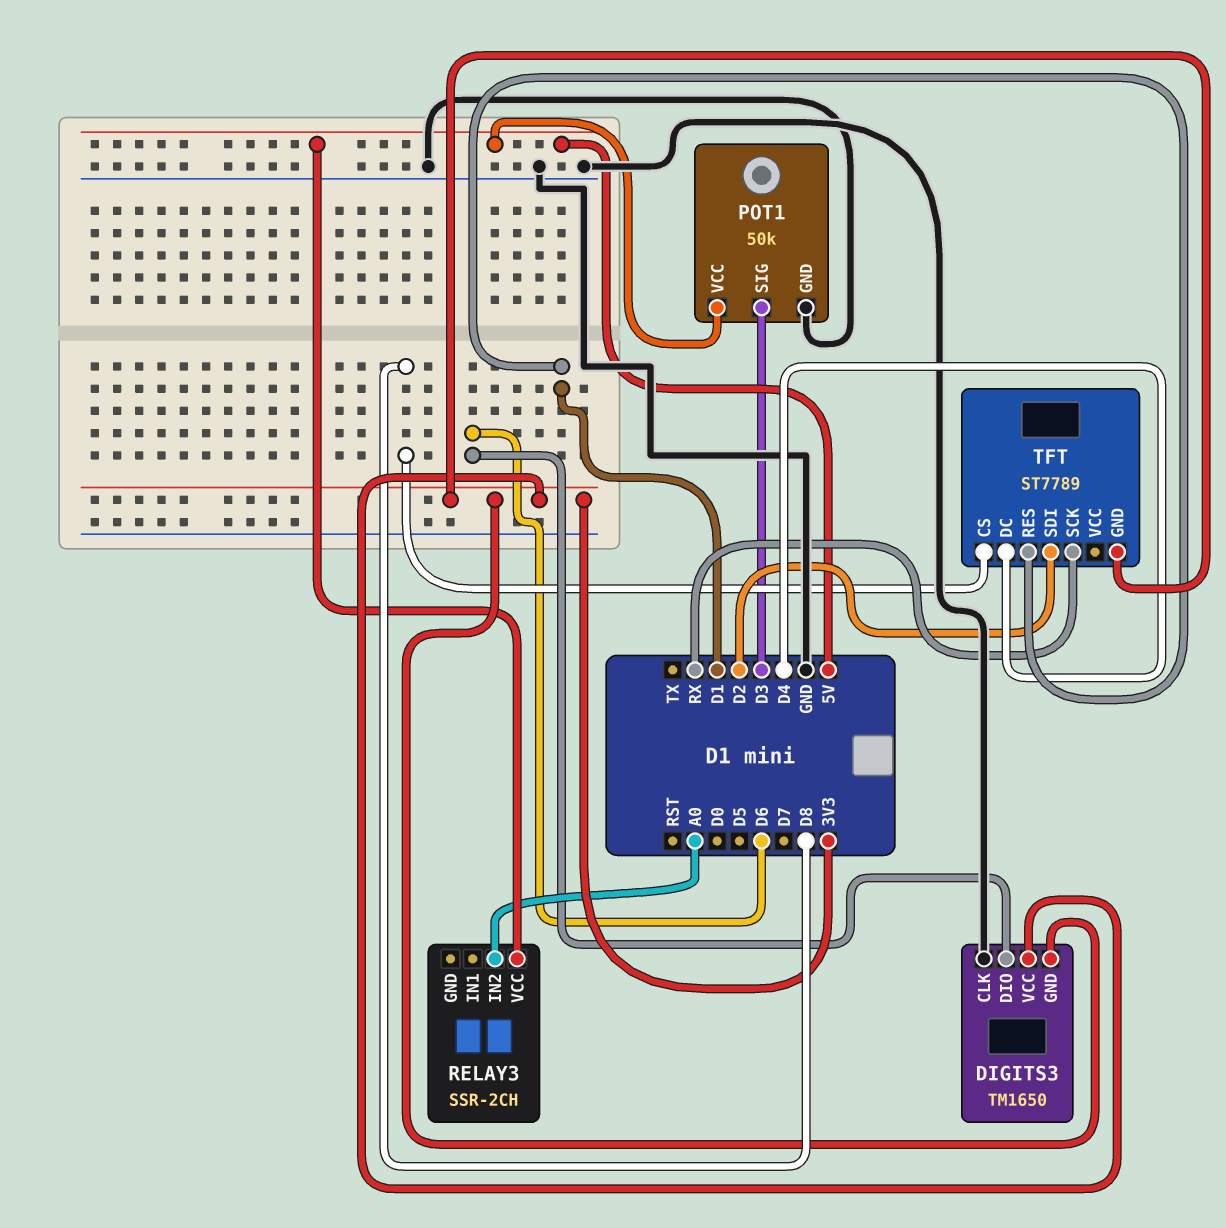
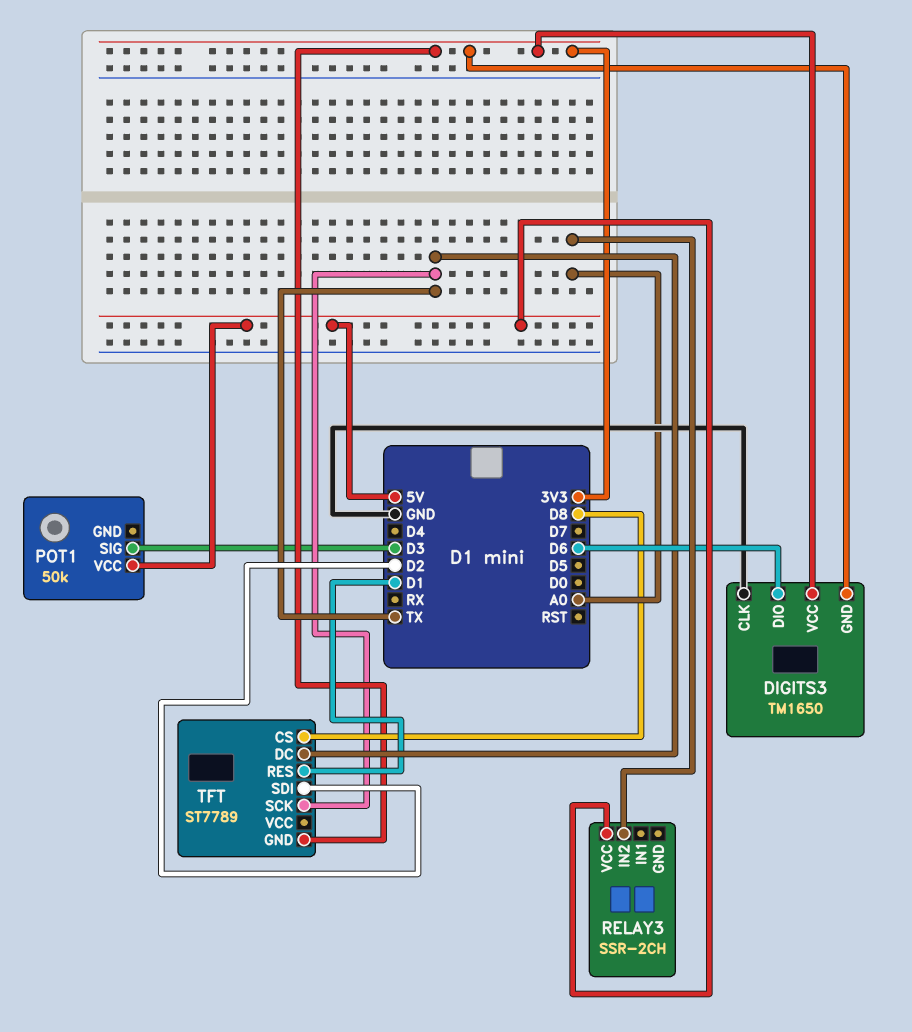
POT1 pin GND: GND -> none
TFT pin DC: D4 -> TX
TFT pin SCK: RX -> TX

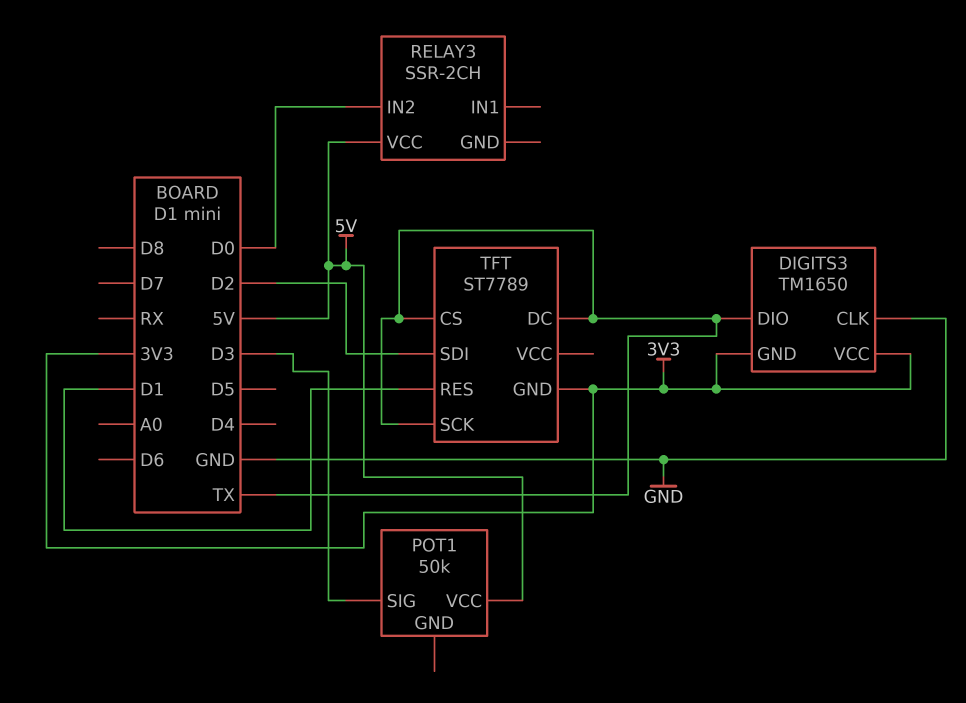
DIGITS3 pin DIO: D6 -> TX
RELAY3 pin IN2: A0 -> D0
TFT pin CS: D8 -> TX

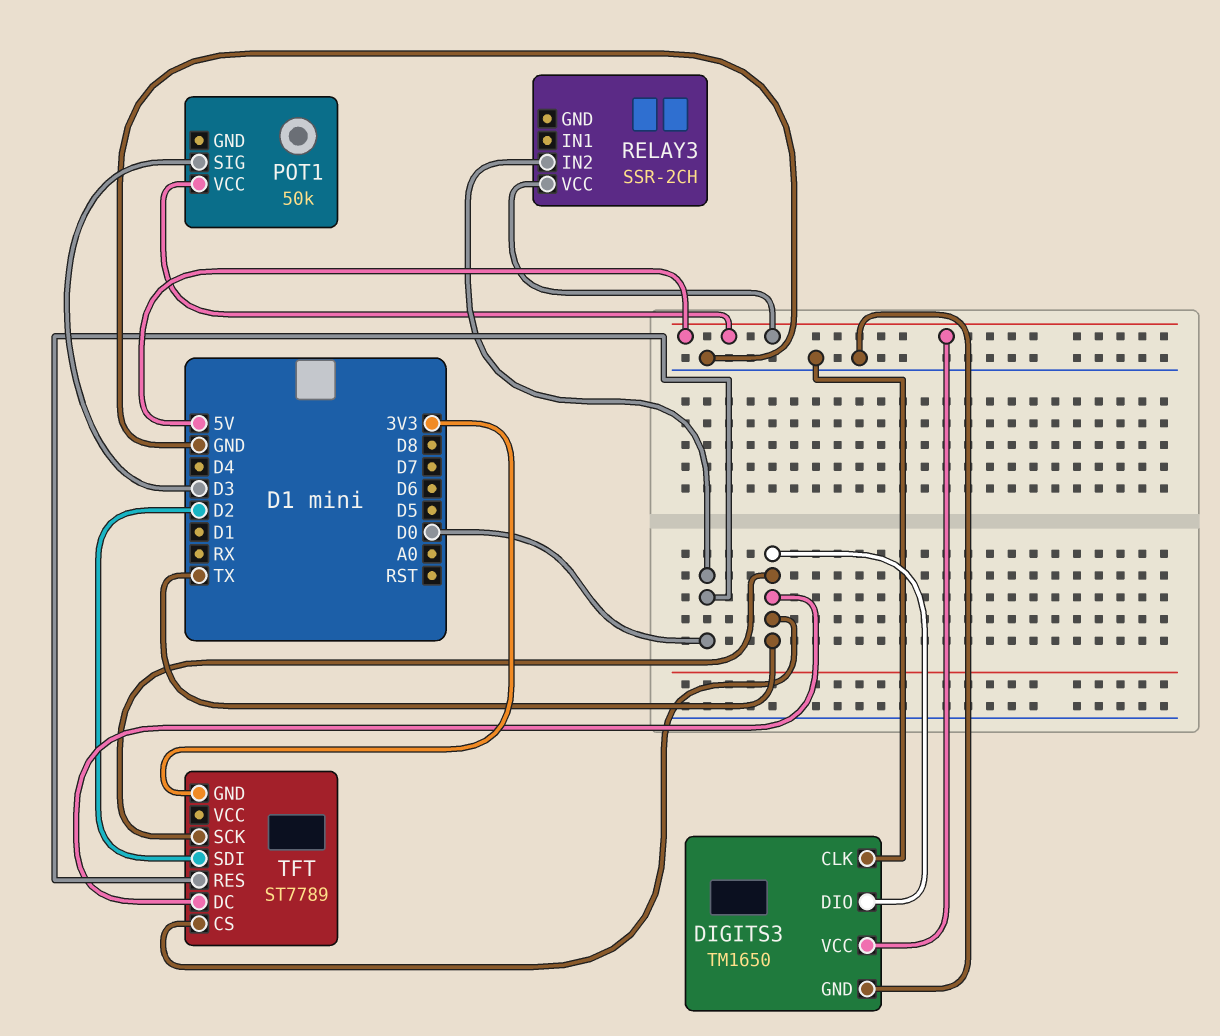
DIGITS3 pin GND: 3V3 -> GND
DIGITS3 pin VCC: 3V3 -> 5V
TFT pin RES: D1 -> D0

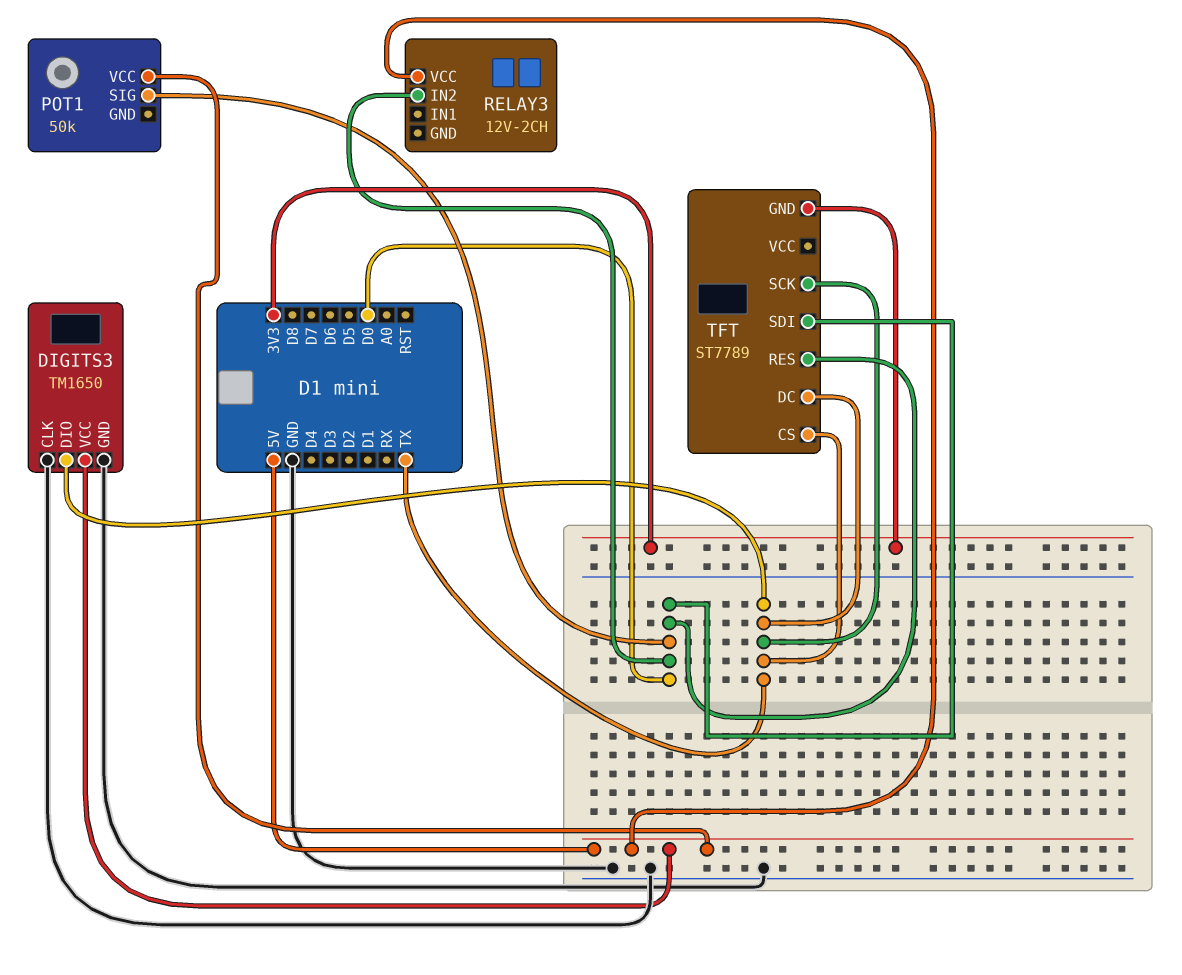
POT1 pin SIG: D3 -> D0
RELAY3: SSR-2CH -> 12V-2CH
TFT pin SDI: D2 -> D0

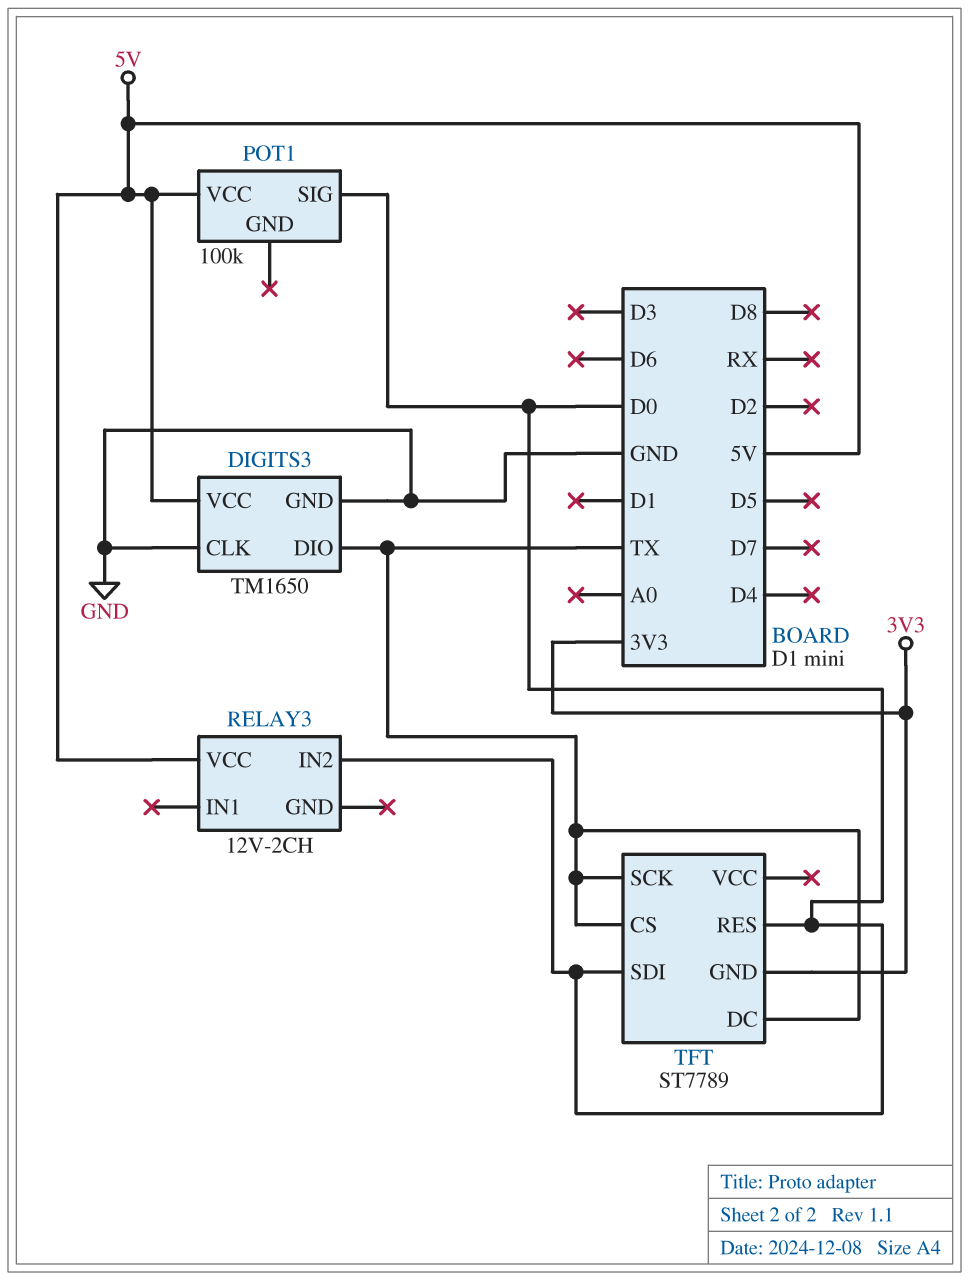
POT1: 50k -> 100k

